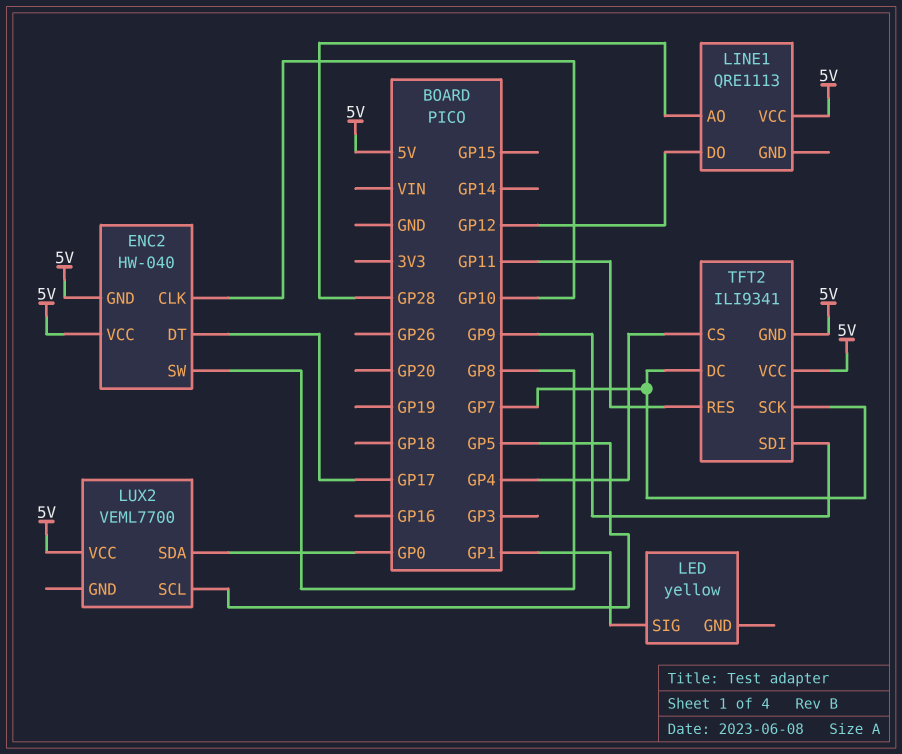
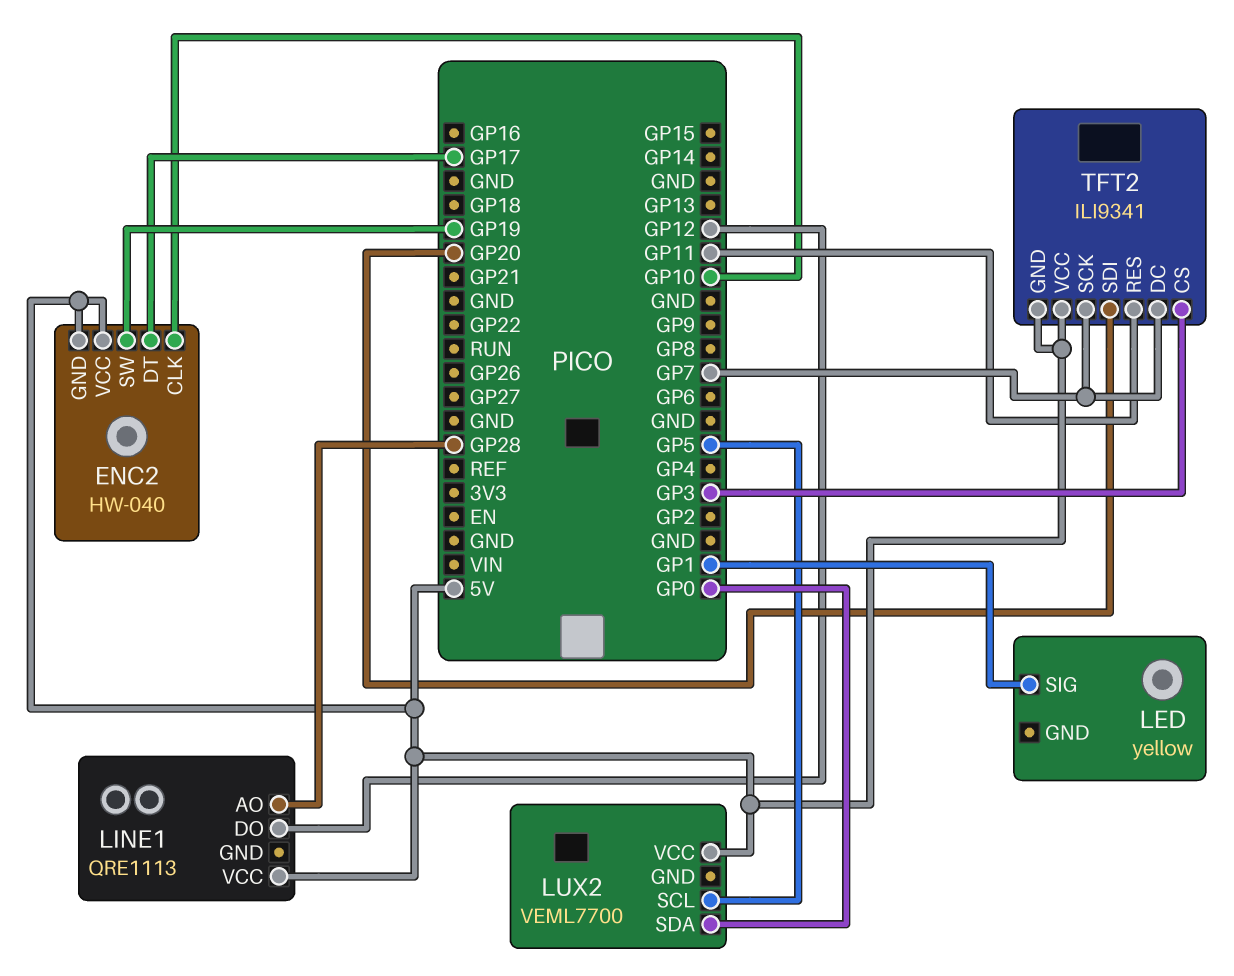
ENC2 pin SW: GP8 -> GP19
TFT2 pin CS: GP4 -> GP3
TFT2 pin SDI: GP9 -> GP20

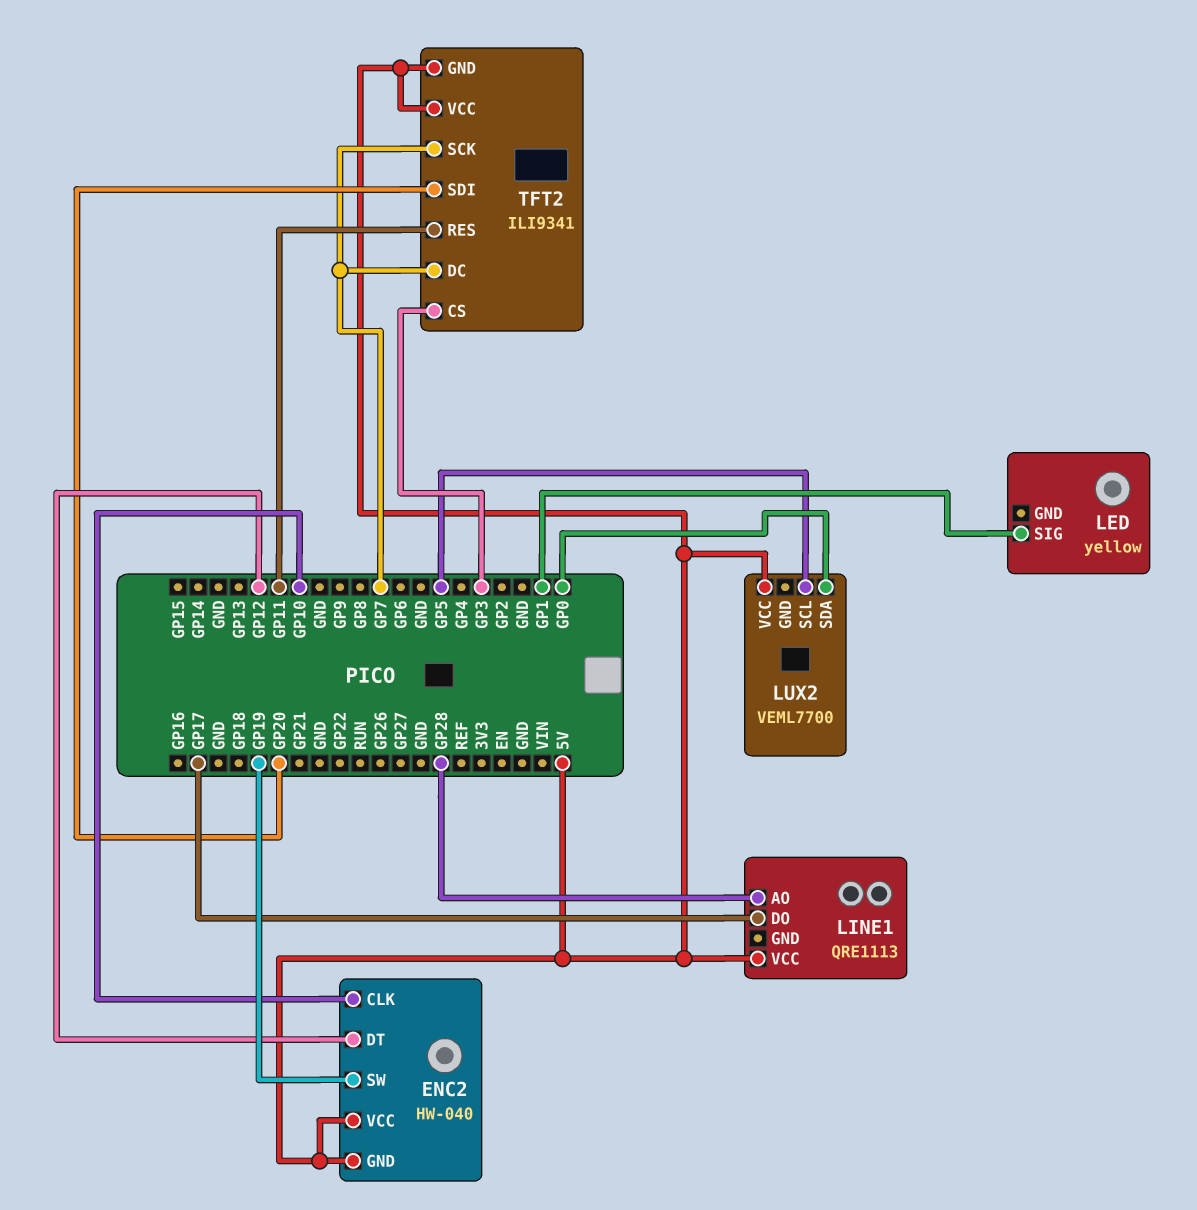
ENC2 pin DT: GP17 -> GP12
LINE1 pin DO: GP12 -> GP17

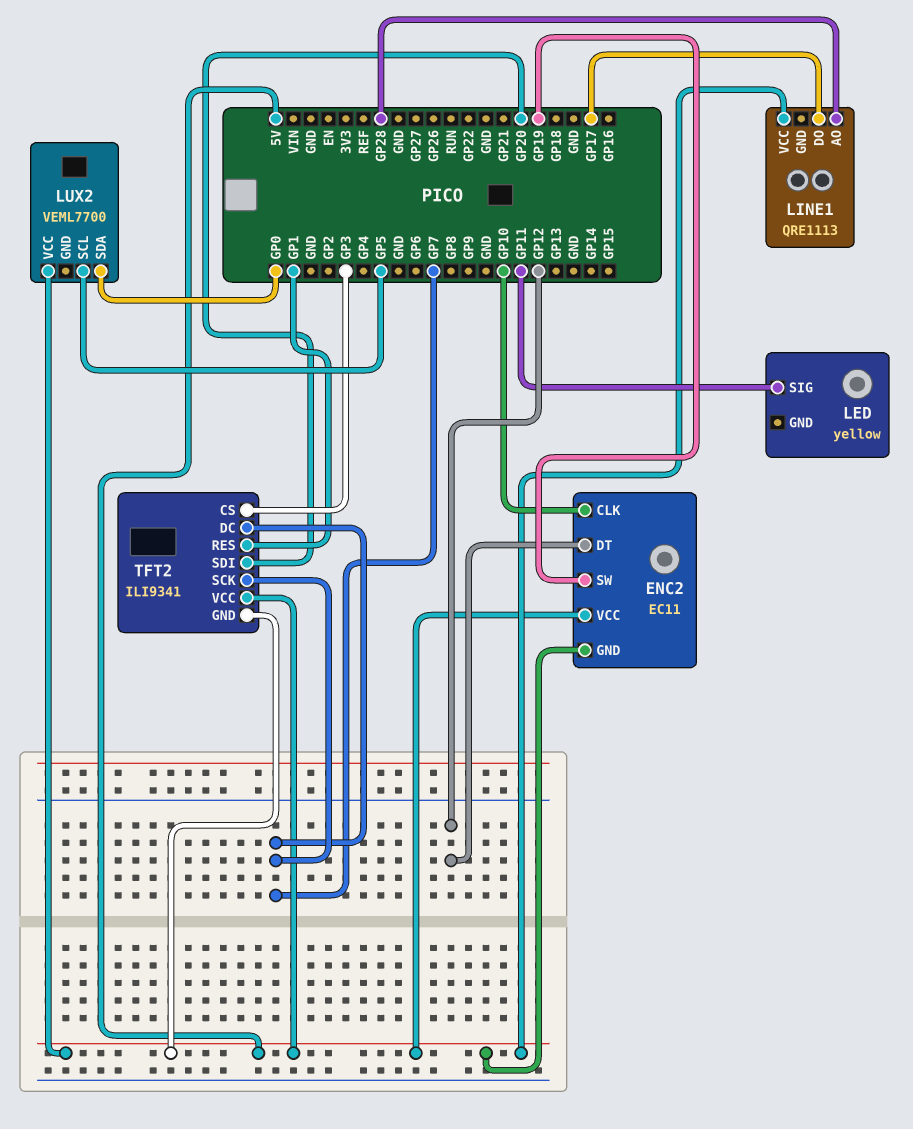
ENC2: HW-040 -> EC11
LED pin SIG: GP1 -> GP11
TFT2 pin RES: GP11 -> GP1

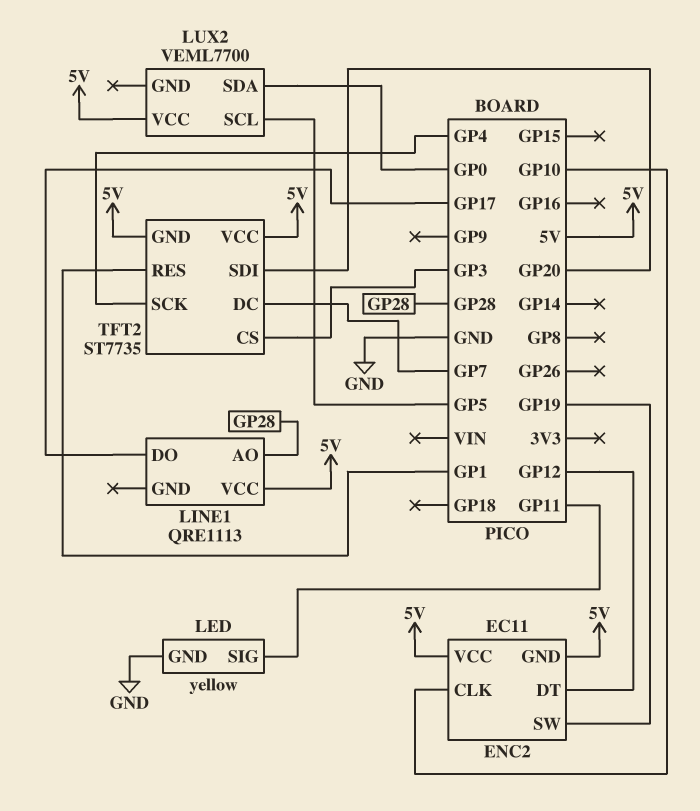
LED pin GND: none -> GND
TFT2: ILI9341 -> ST7735
TFT2 pin SCK: GP7 -> GP4

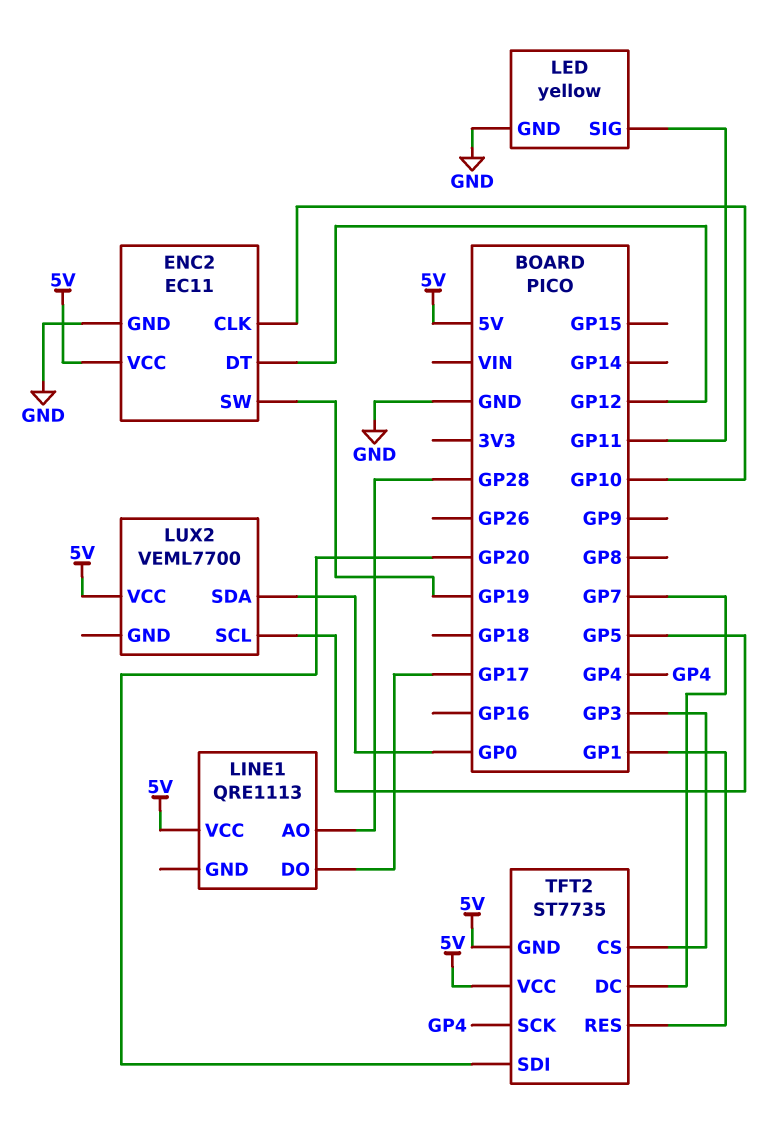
ENC2 pin GND: 5V -> GND

